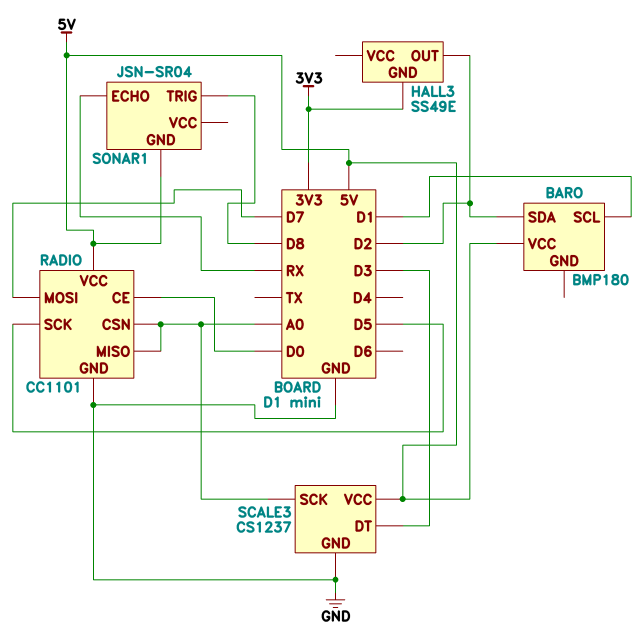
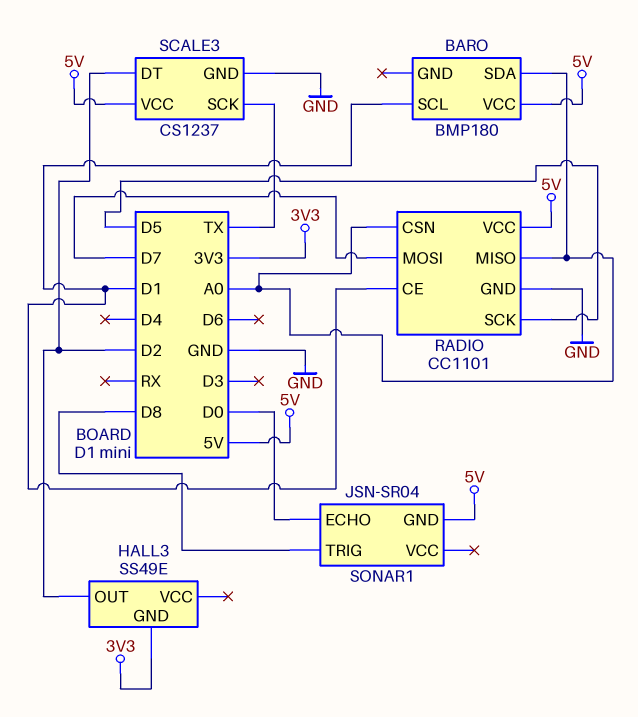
BARO pin SDA: D2 -> A0
RADIO pin CE: D0 -> D1
SCALE3 pin DT: D3 -> D2
SCALE3 pin SCK: A0 -> TX
SONAR1 pin ECHO: RX -> D0

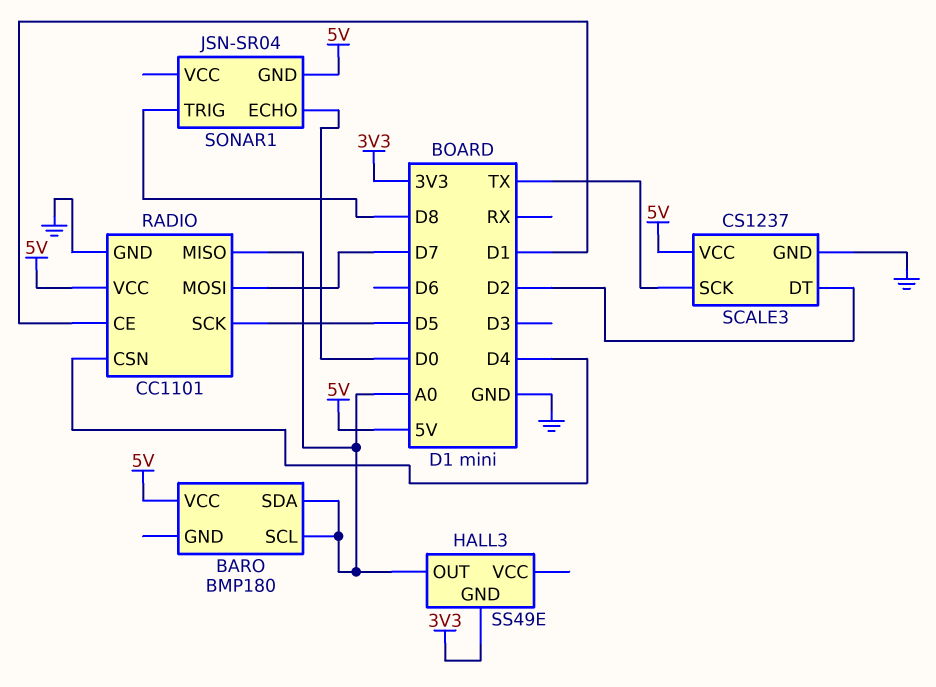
BARO pin SCL: D1 -> A0
HALL3 pin OUT: D2 -> A0
RADIO pin CSN: A0 -> D4

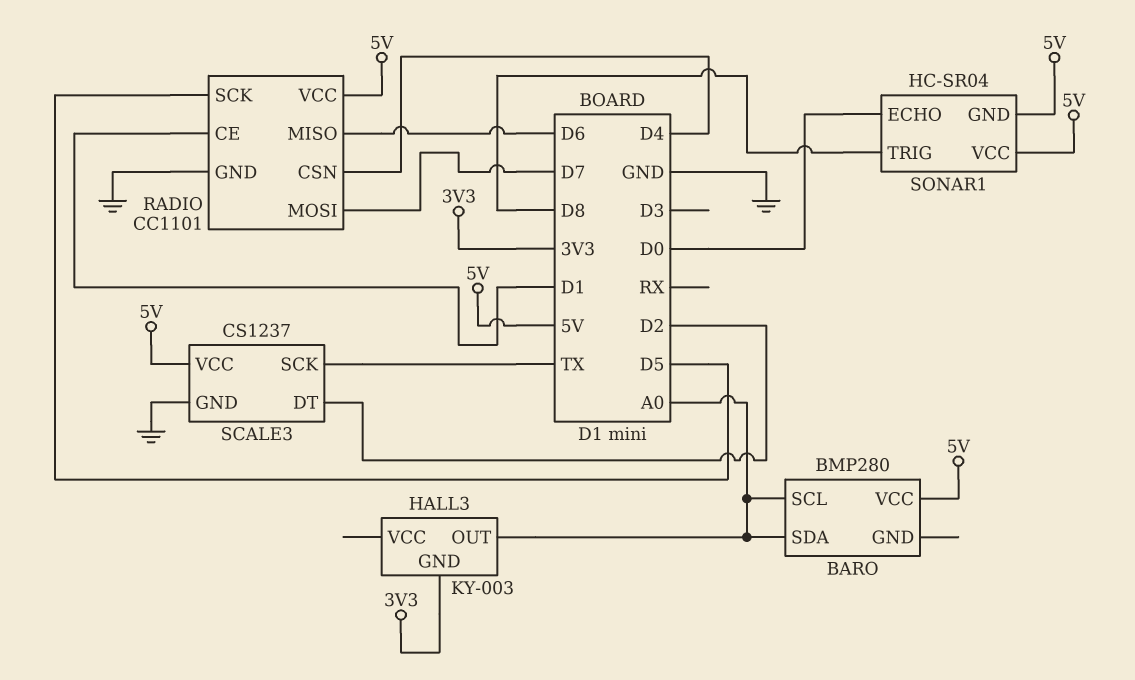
BARO: BMP180 -> BMP280
HALL3: SS49E -> KY-003
RADIO pin MISO: A0 -> D6
SONAR1: JSN-SR04 -> HC-SR04
SONAR1 pin VCC: none -> 5V

